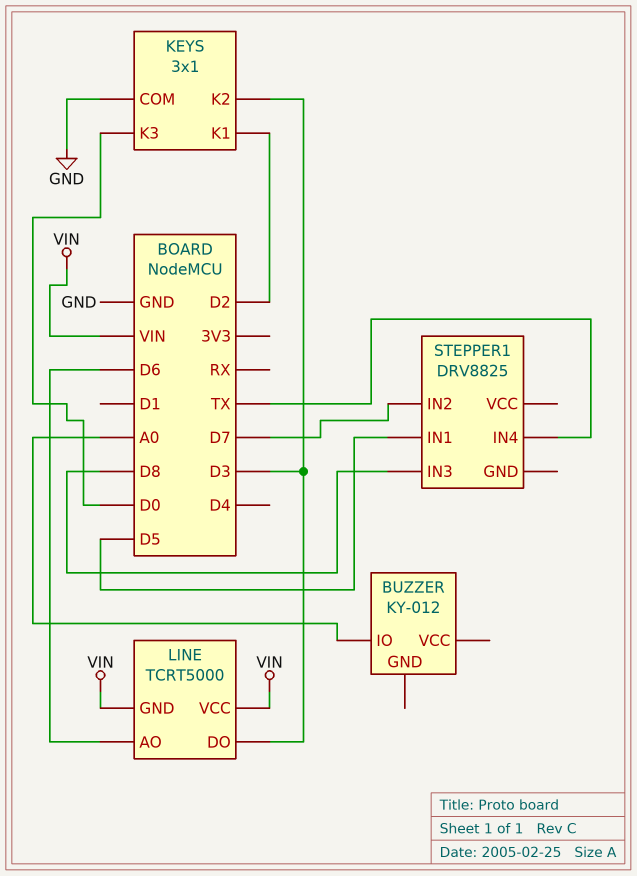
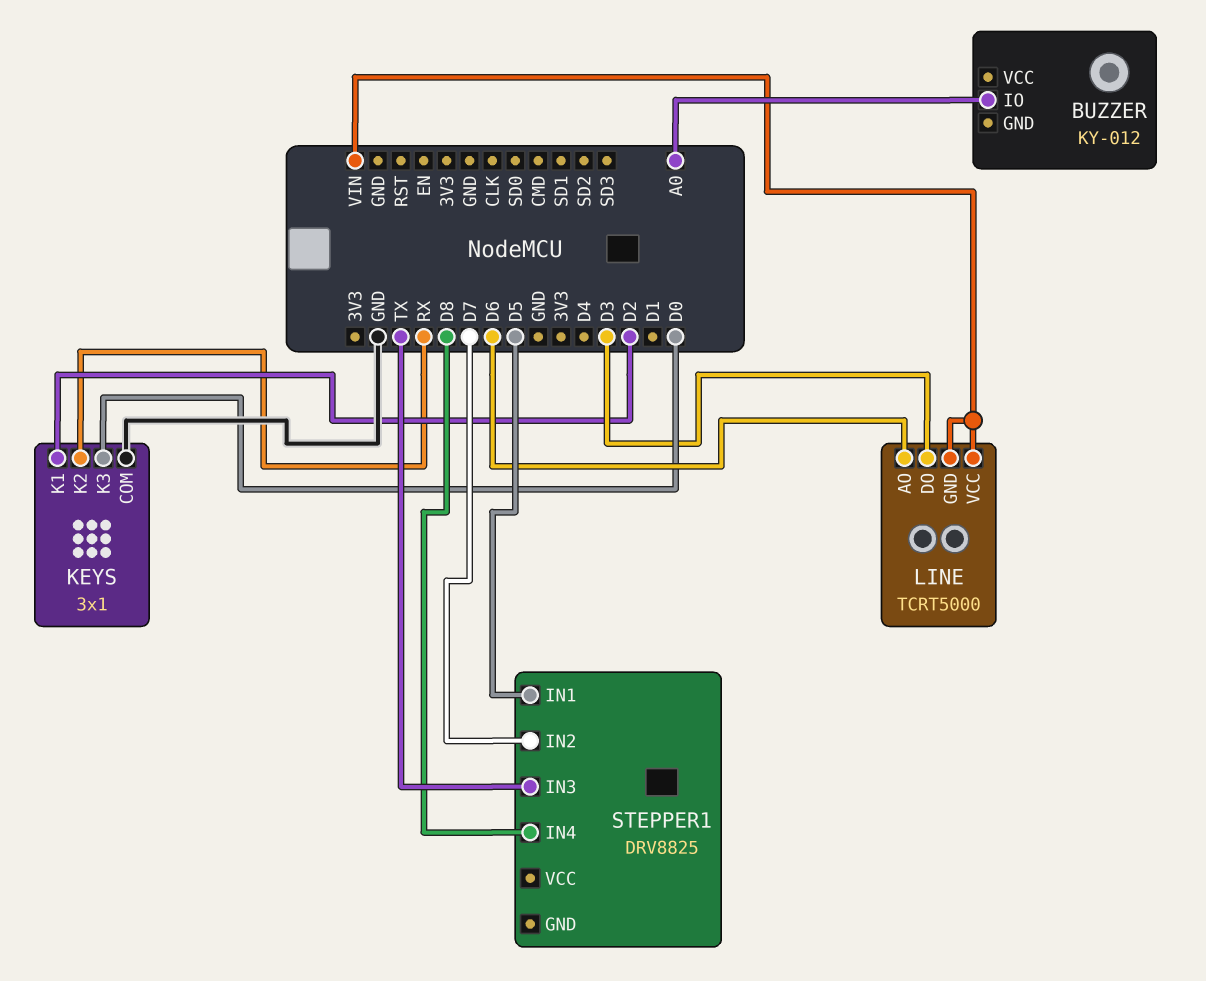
KEYS pin K2: D3 -> RX
STEPPER1 pin IN3: D8 -> TX
STEPPER1 pin IN4: TX -> D8

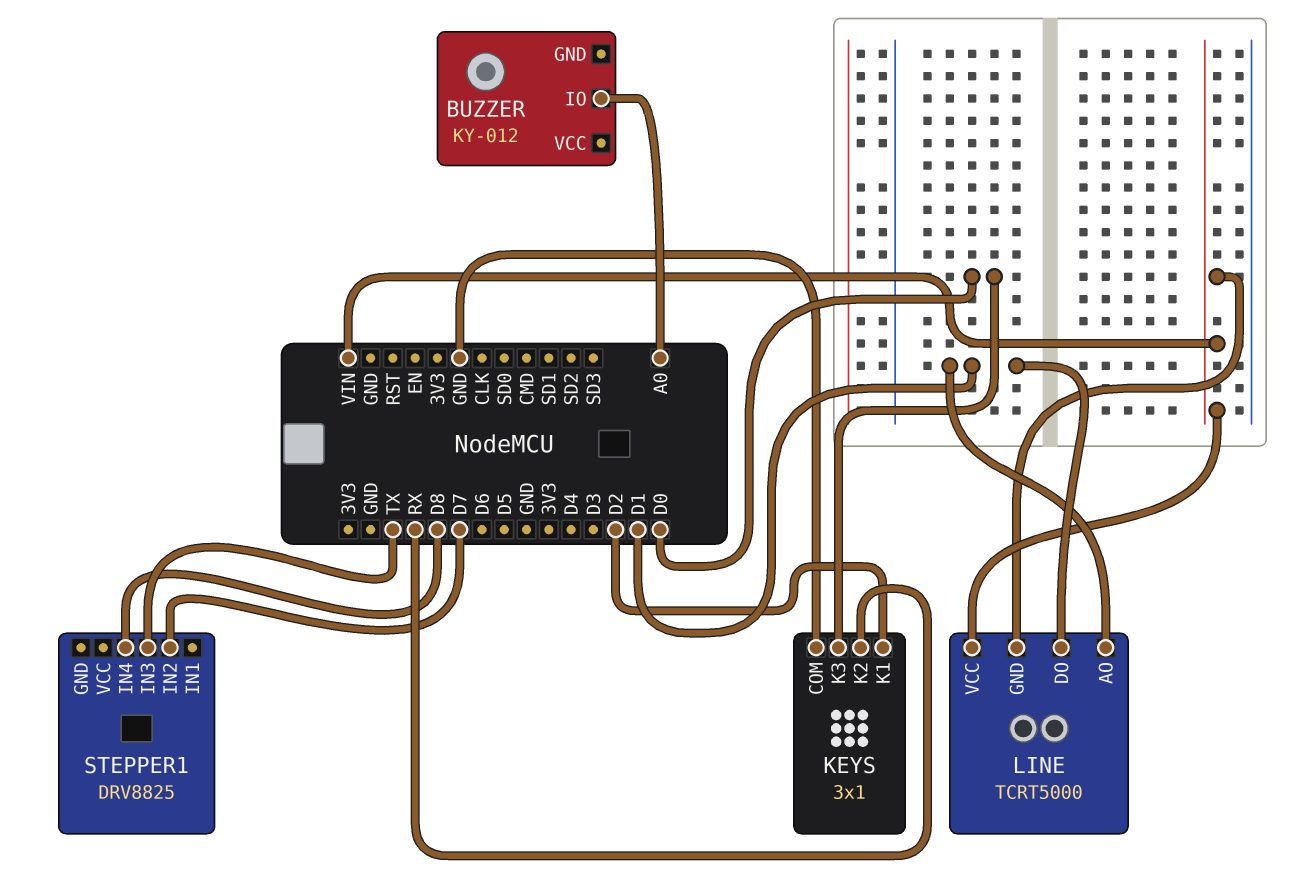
LINE pin AO: D6 -> D1
LINE pin DO: D3 -> D1
STEPPER1 pin IN1: D5 -> none

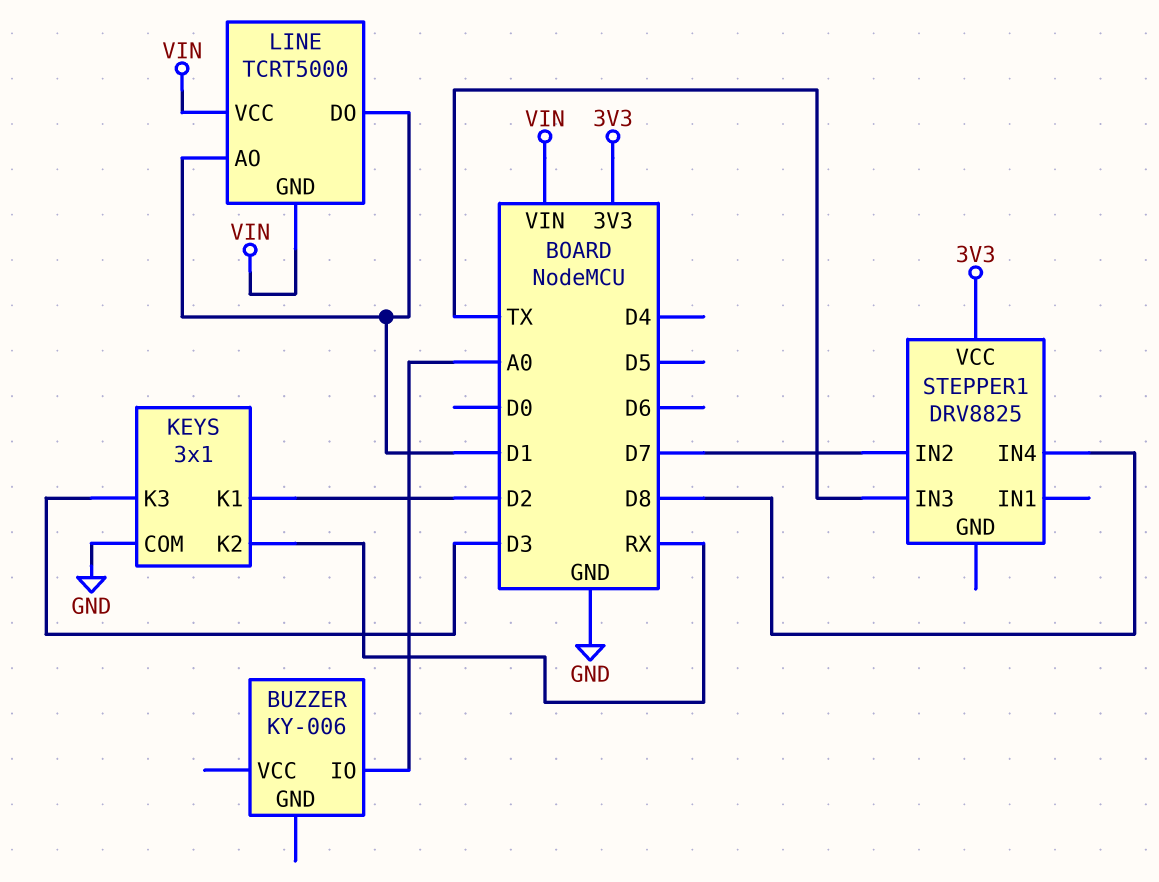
BUZZER: KY-012 -> KY-006
KEYS pin K3: D0 -> D3
STEPPER1 pin VCC: none -> 3V3

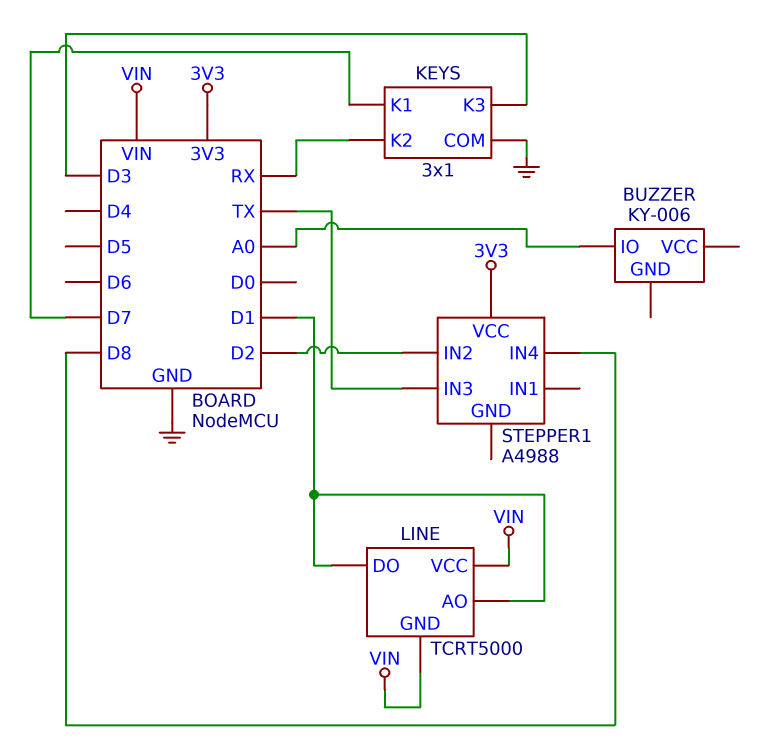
KEYS pin K1: D2 -> D7
STEPPER1: DRV8825 -> A4988
STEPPER1 pin IN2: D7 -> D2

